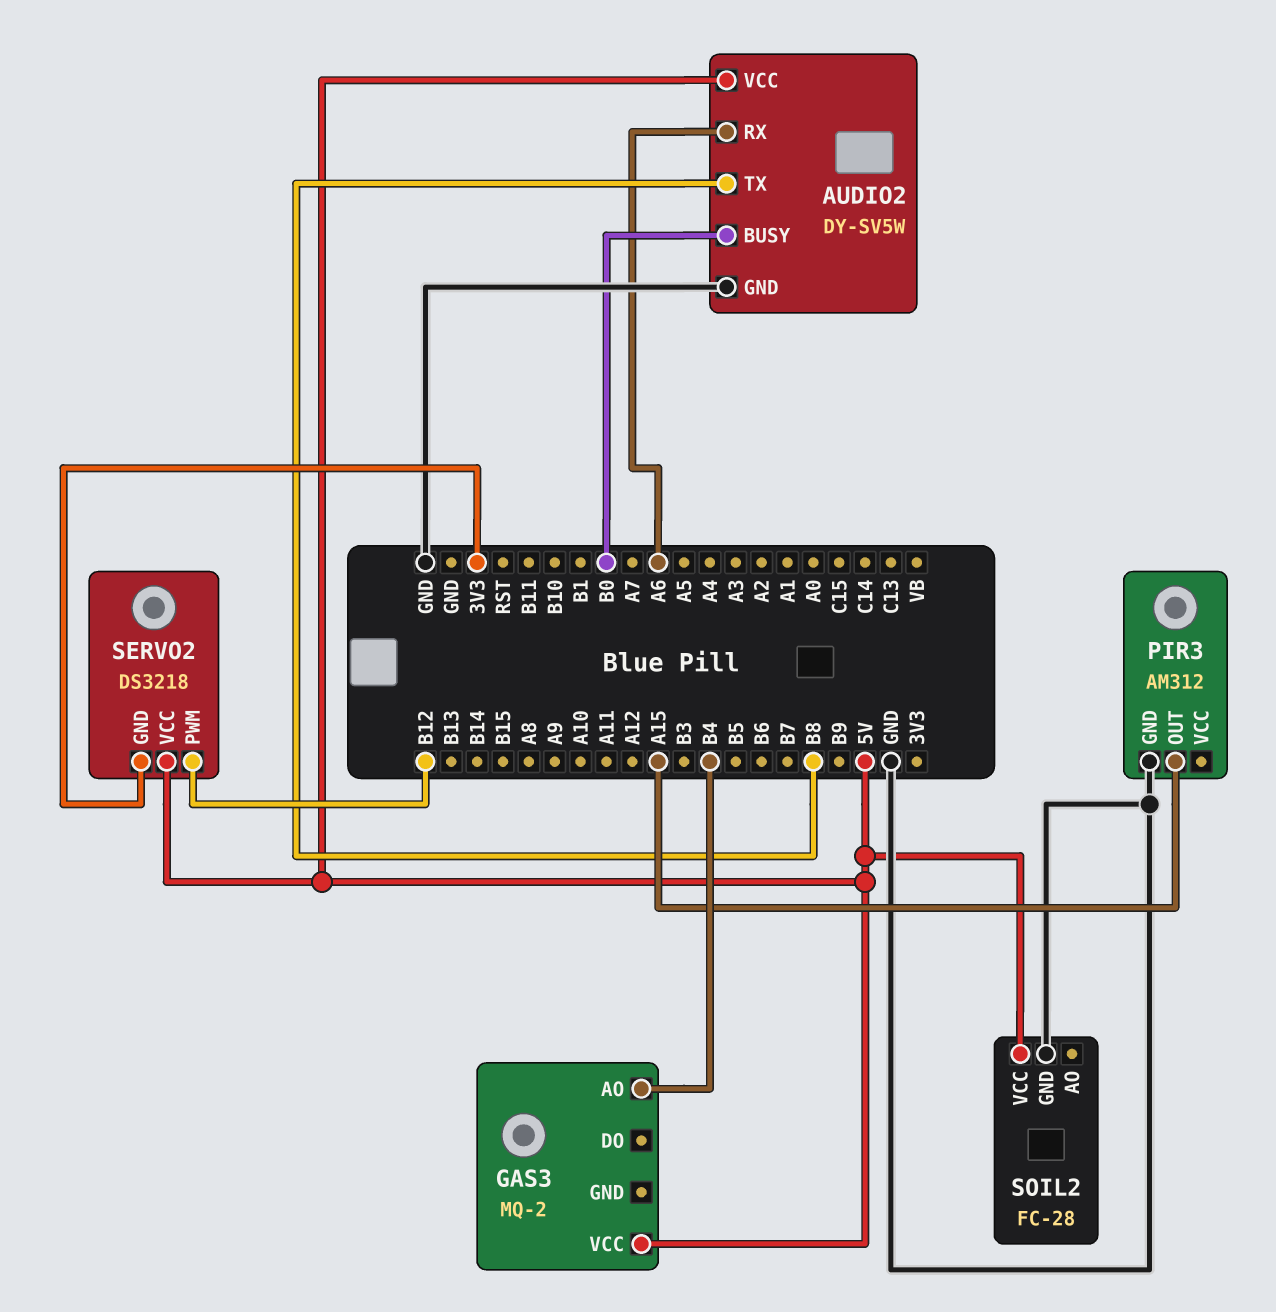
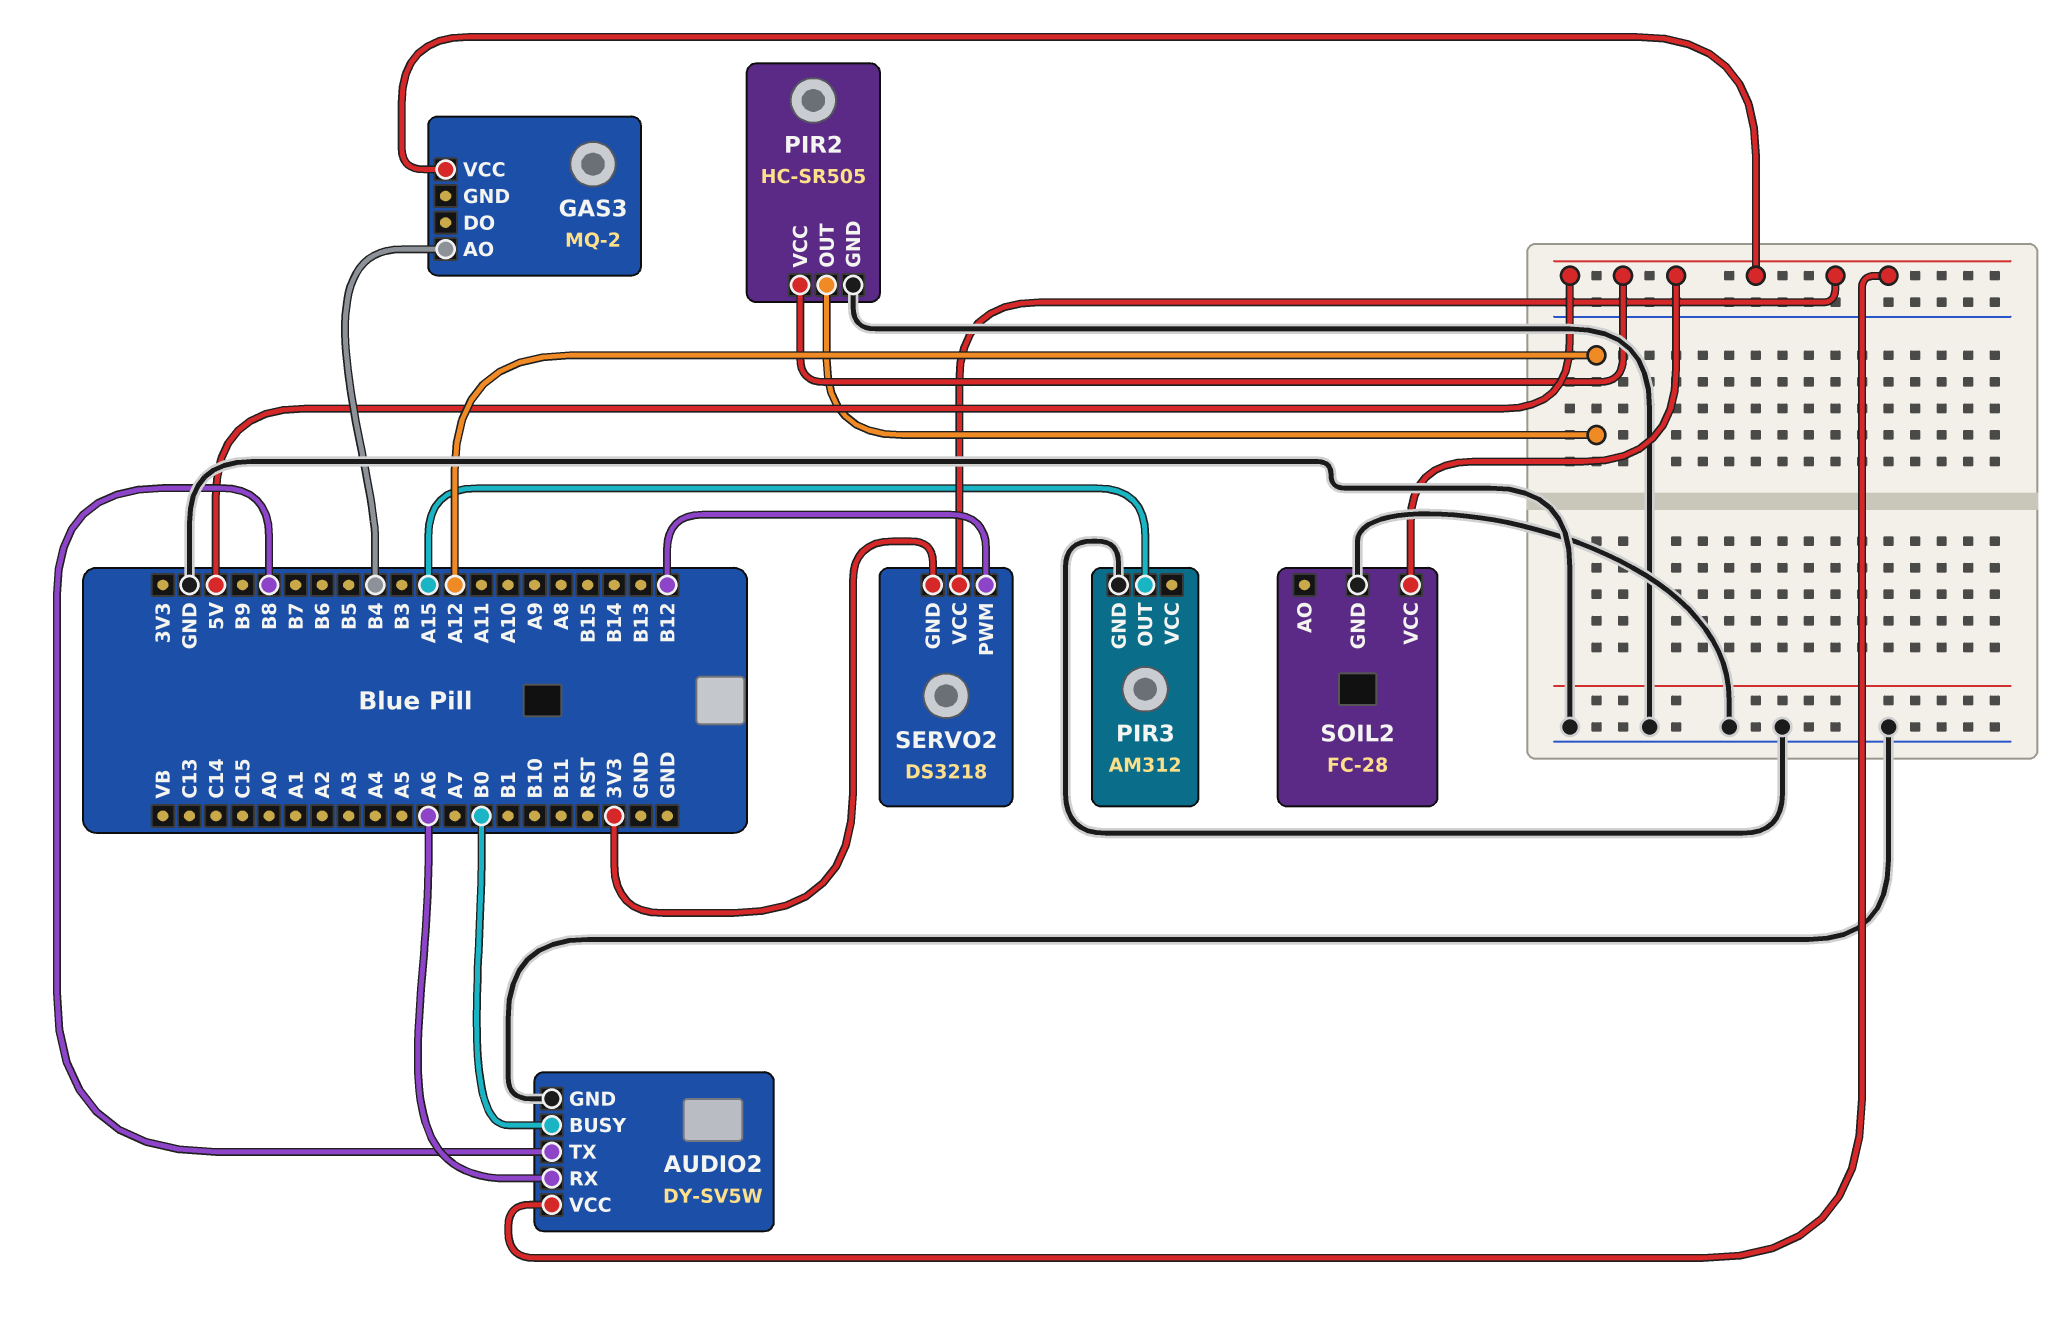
PIR2: none -> HC-SR505
PIR2 pin GND: none -> GND
PIR2 pin OUT: none -> A12
PIR2 pin VCC: none -> 5V

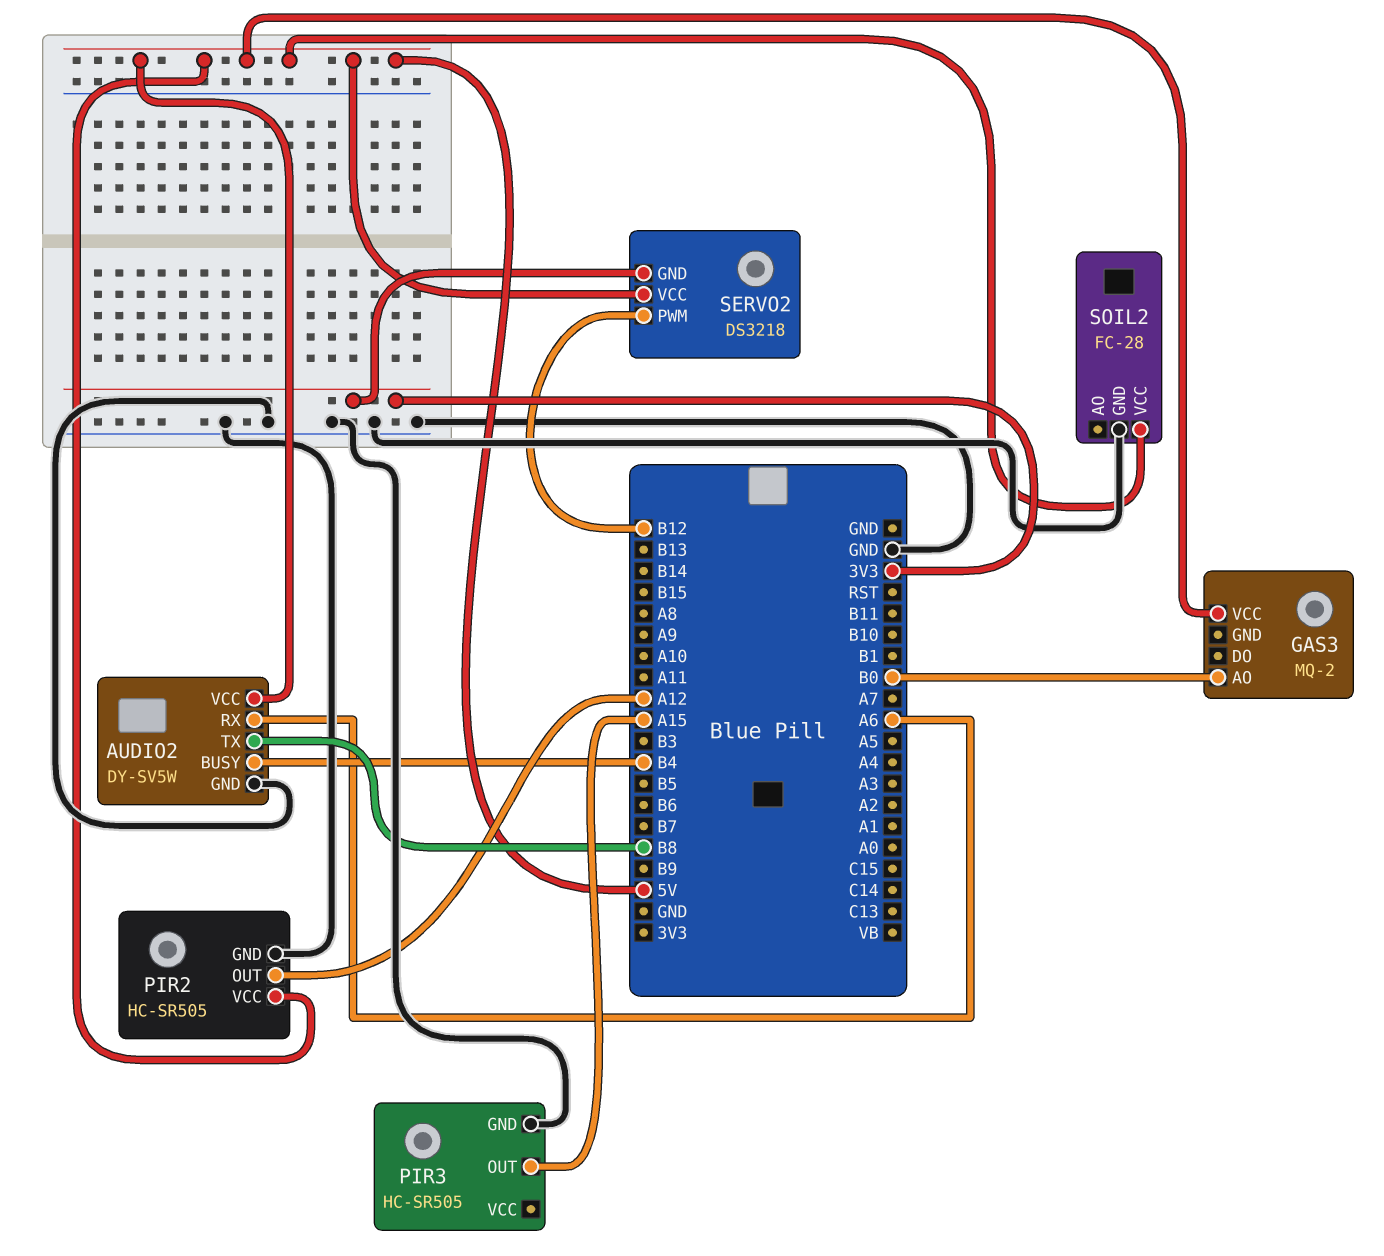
AUDIO2 pin BUSY: B0 -> B4
GAS3 pin AO: B4 -> B0
PIR3: AM312 -> HC-SR505

